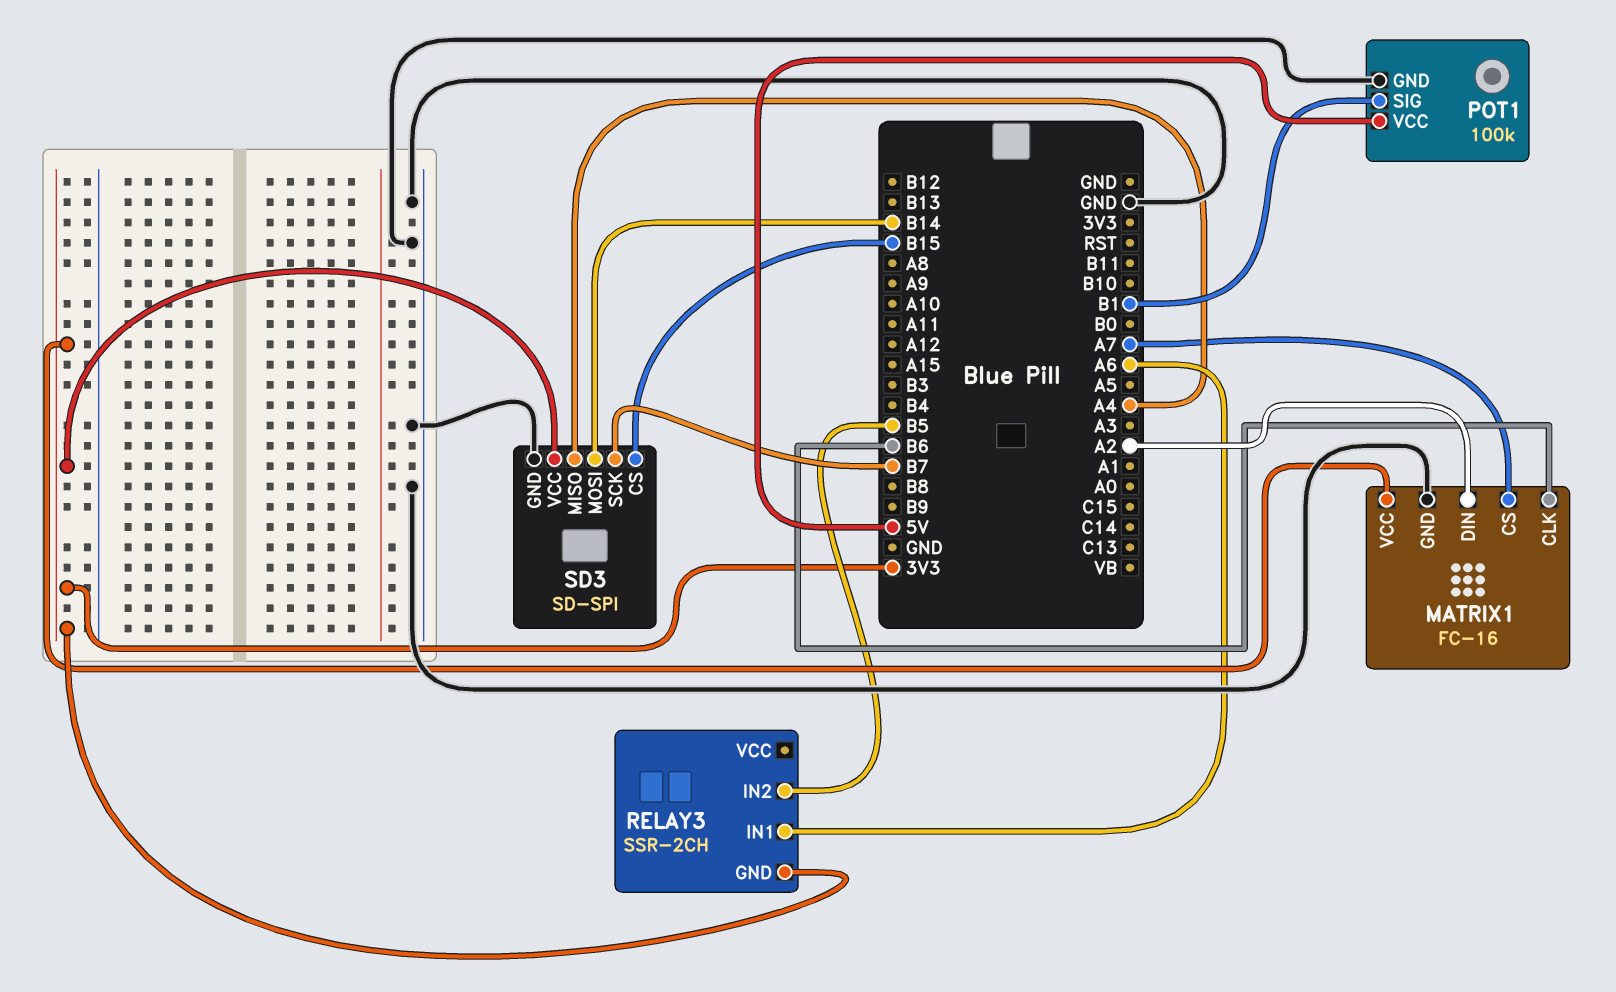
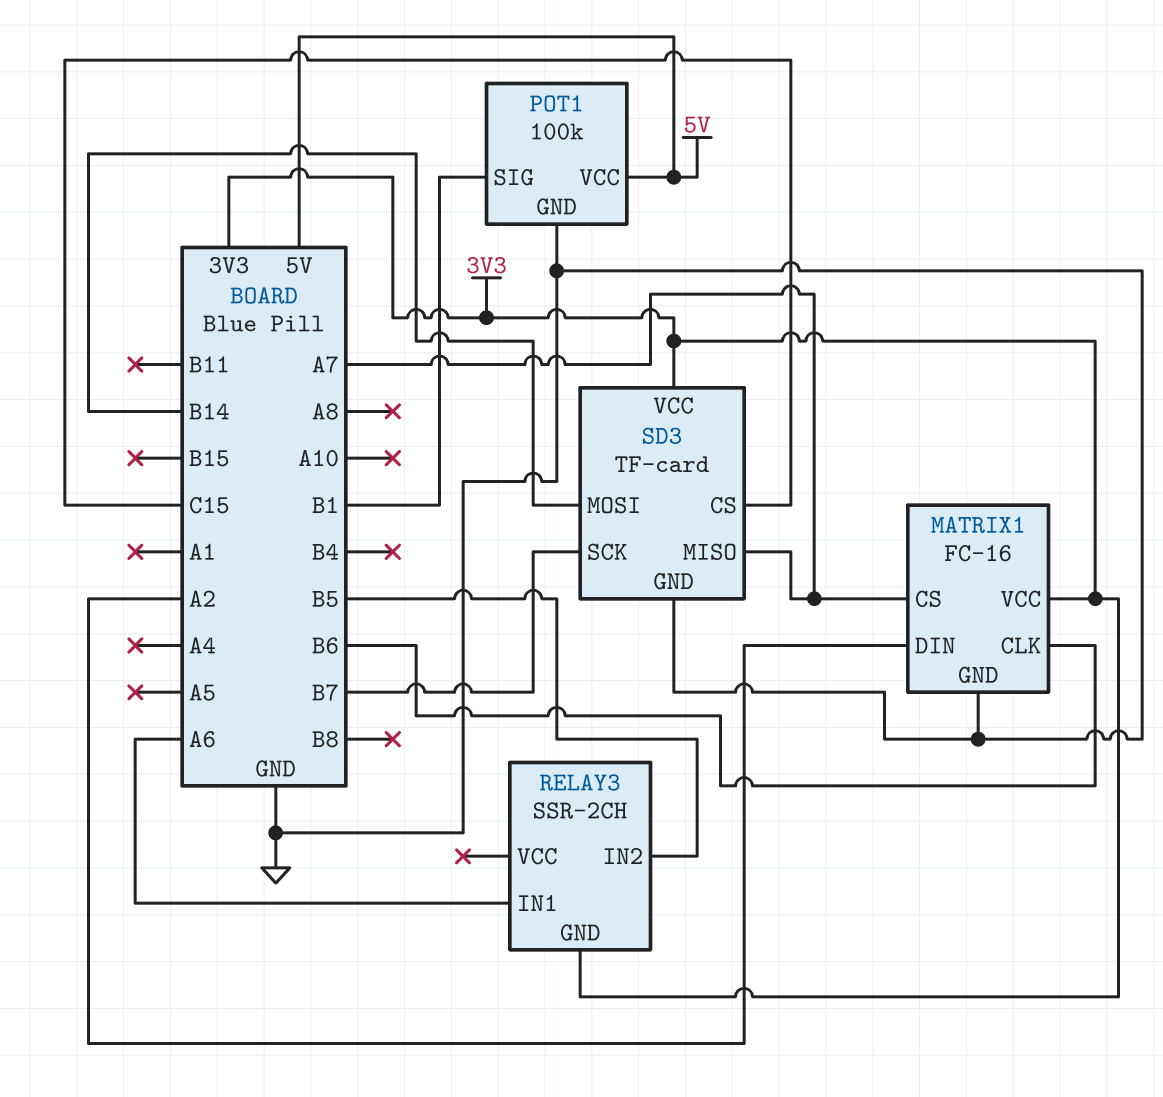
SD3: SD-SPI -> TF-card
SD3 pin CS: B15 -> C15
SD3 pin MISO: A4 -> A7

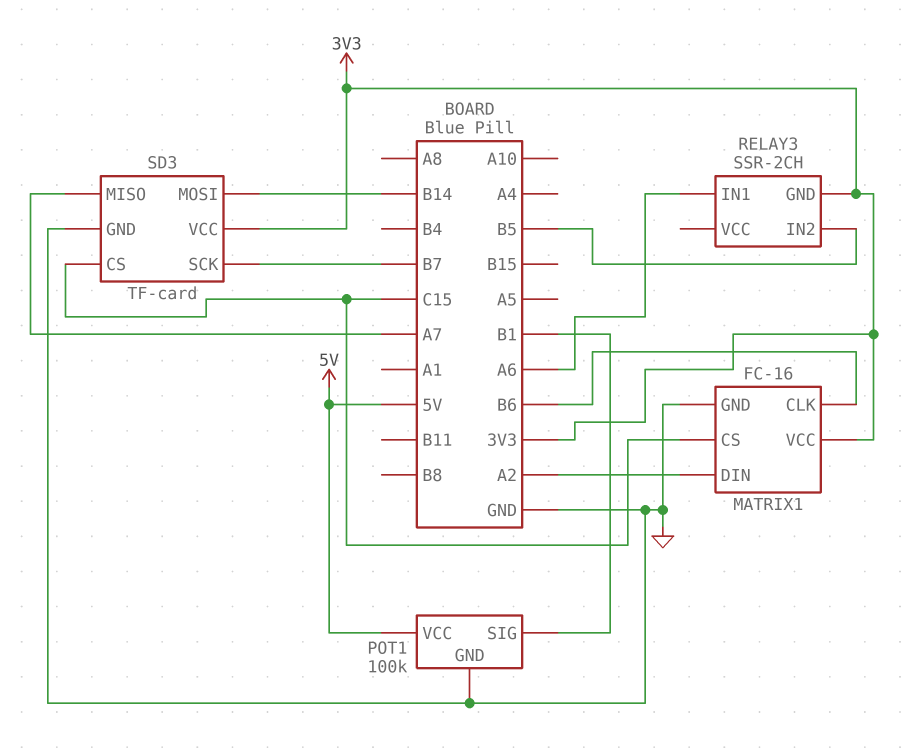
MATRIX1 pin CS: A7 -> C15

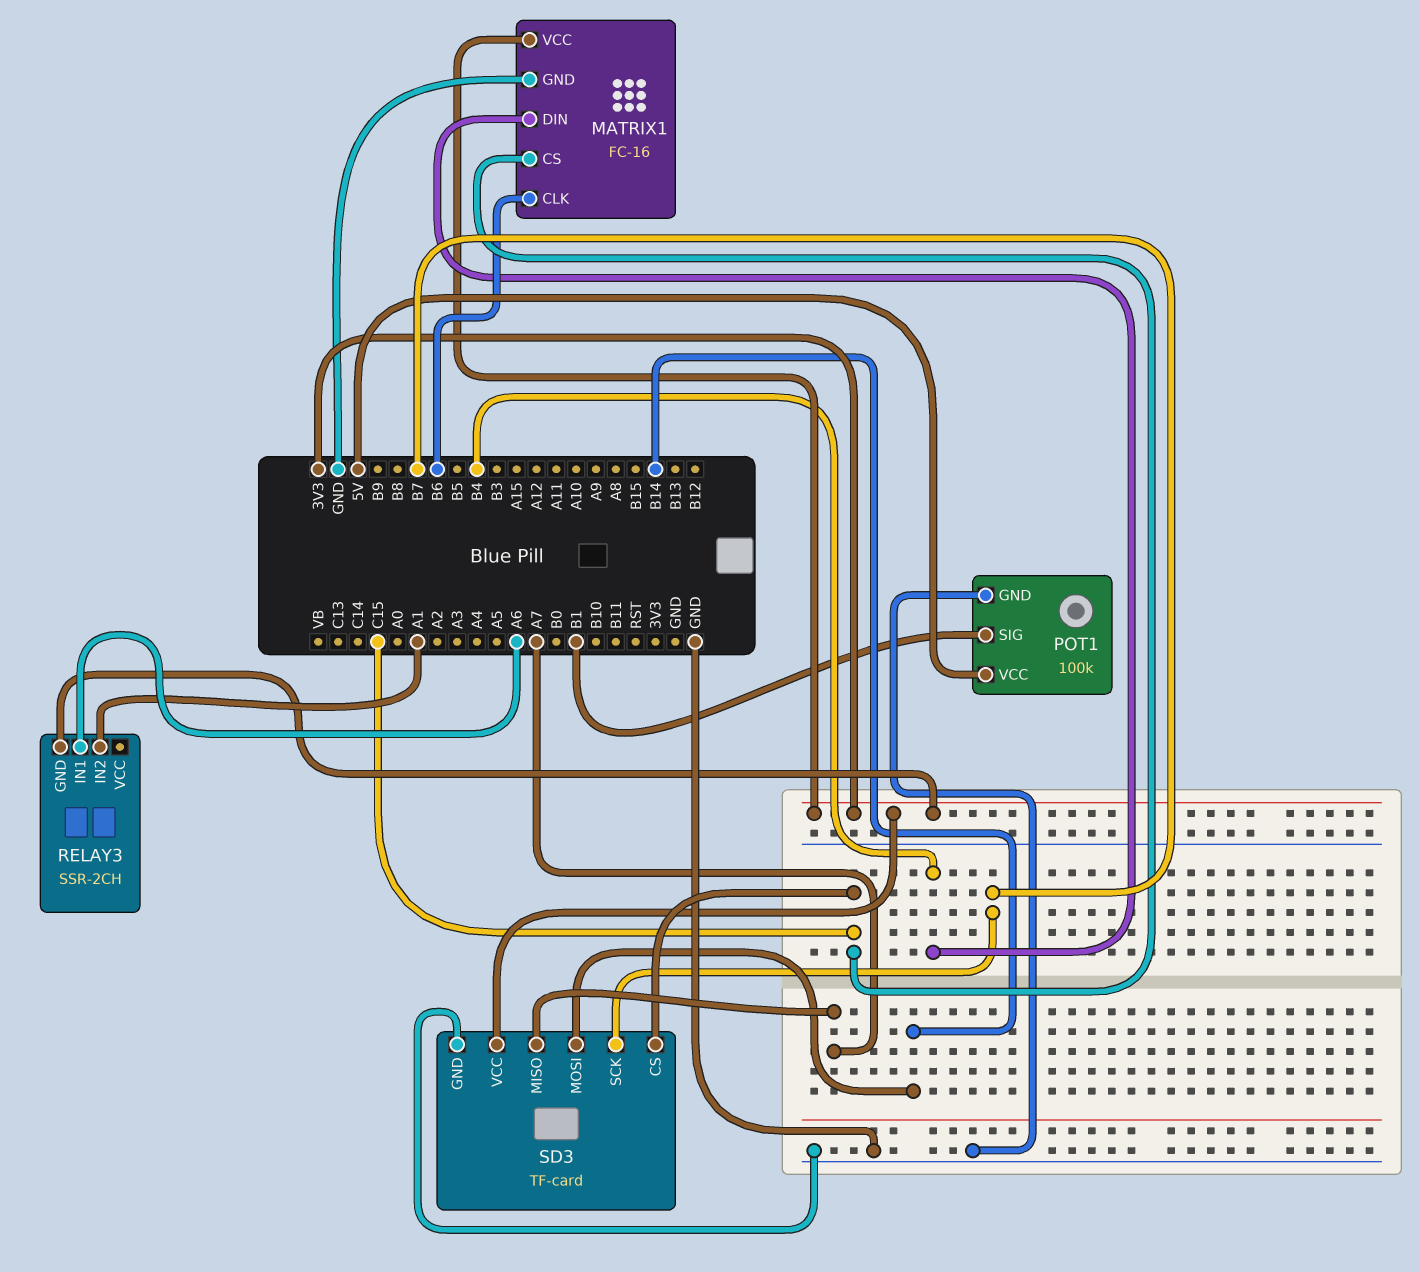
MATRIX1 pin DIN: A2 -> B4
RELAY3 pin IN2: B5 -> A1

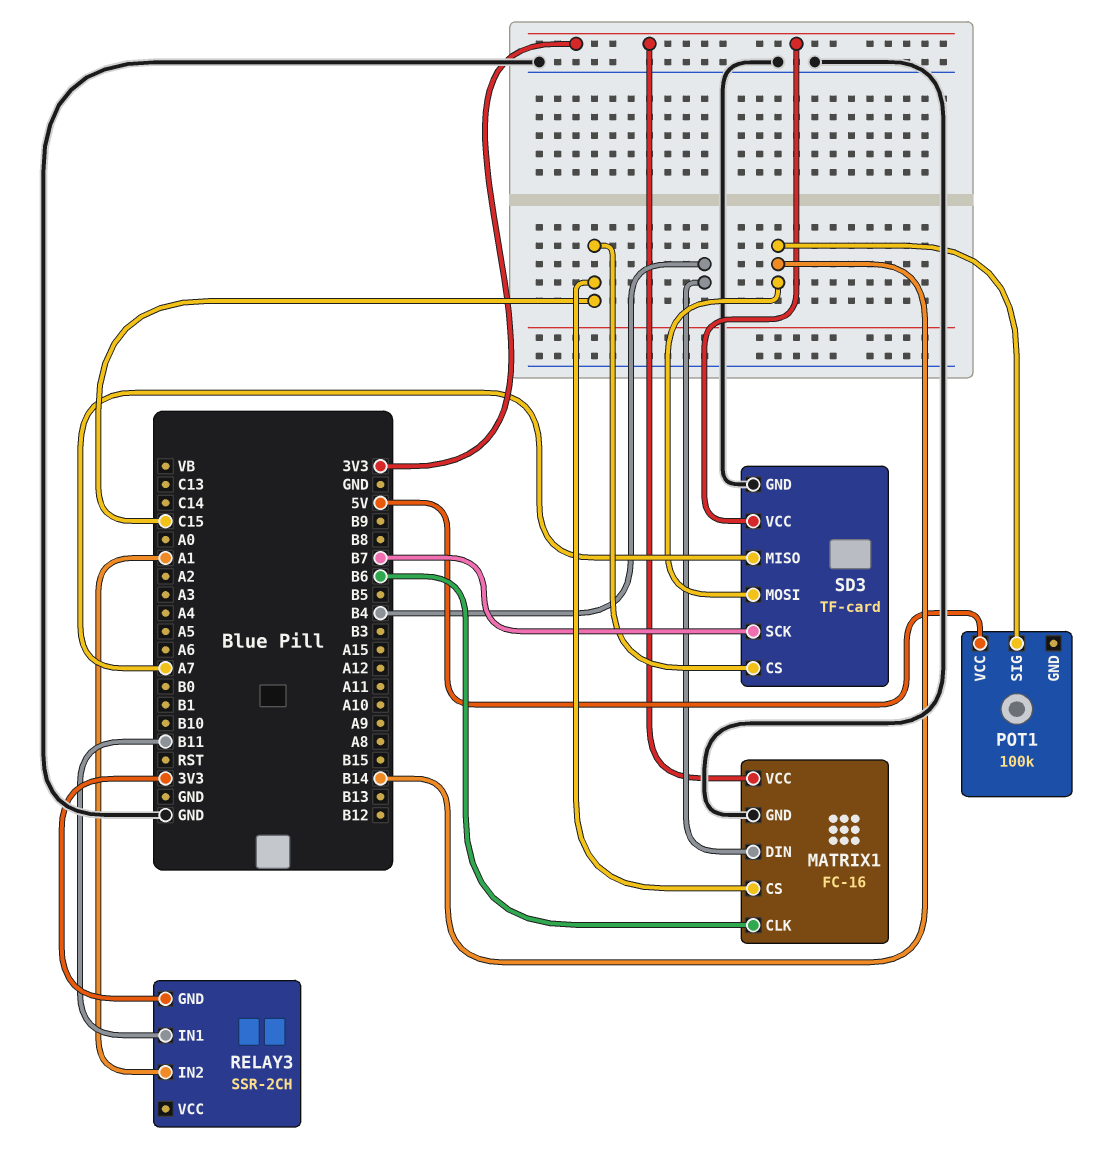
POT1 pin GND: GND -> none
POT1 pin SIG: B1 -> B14
RELAY3 pin IN1: A6 -> B11

